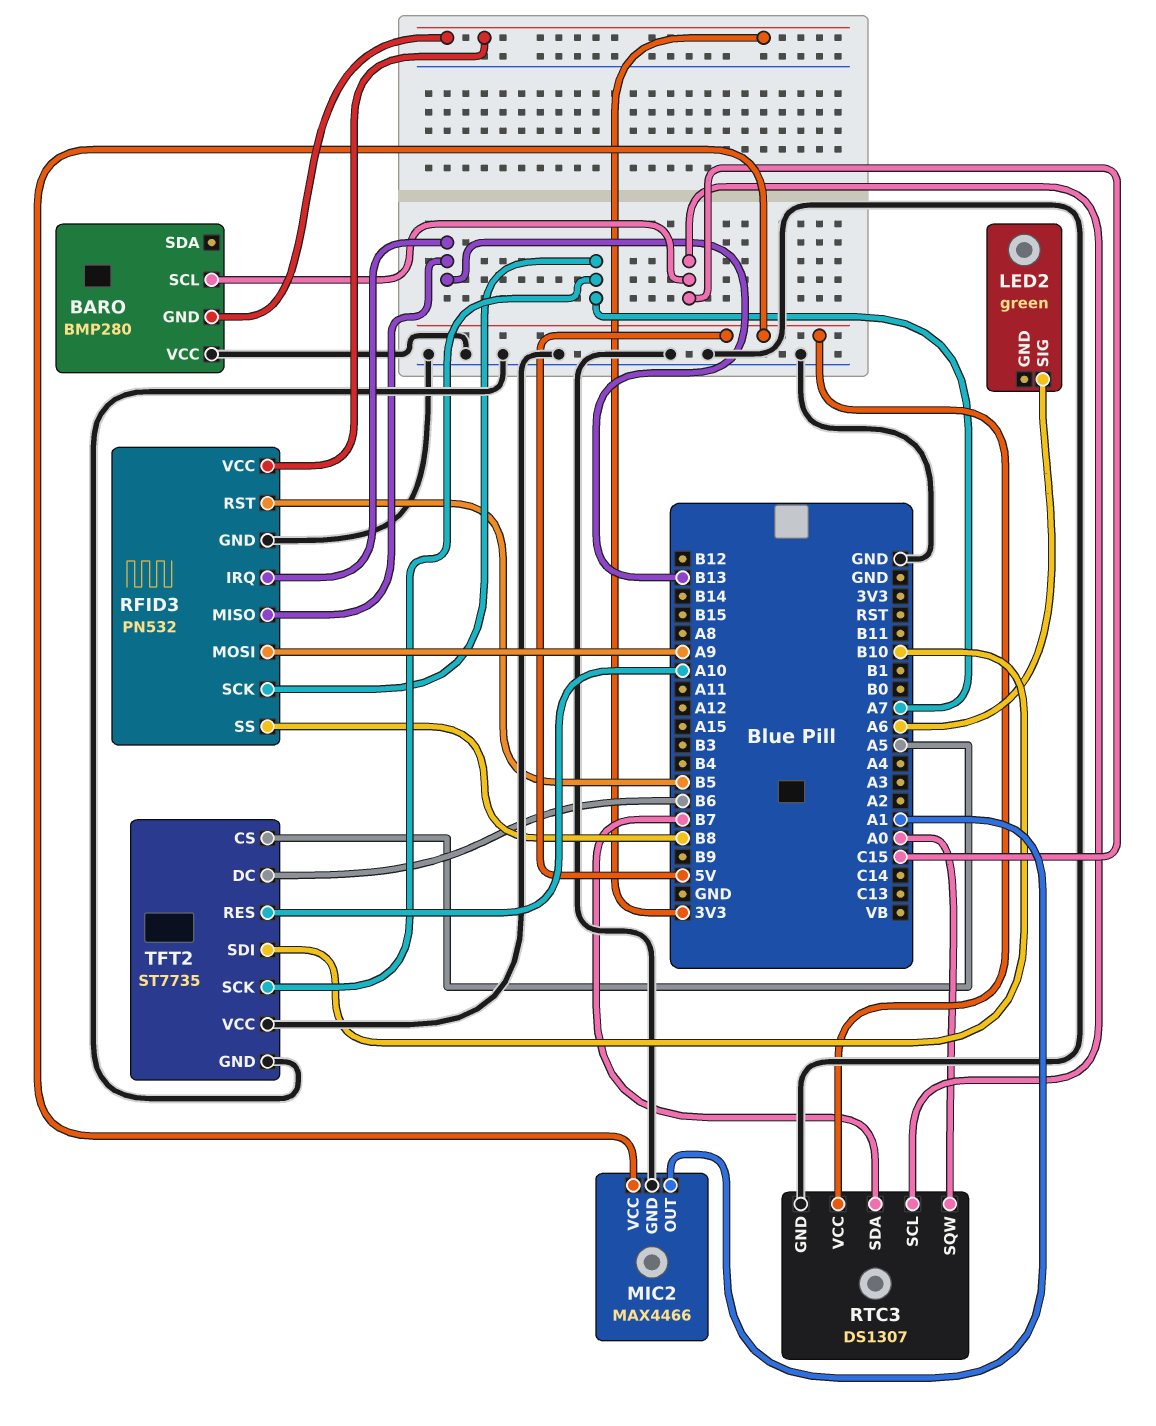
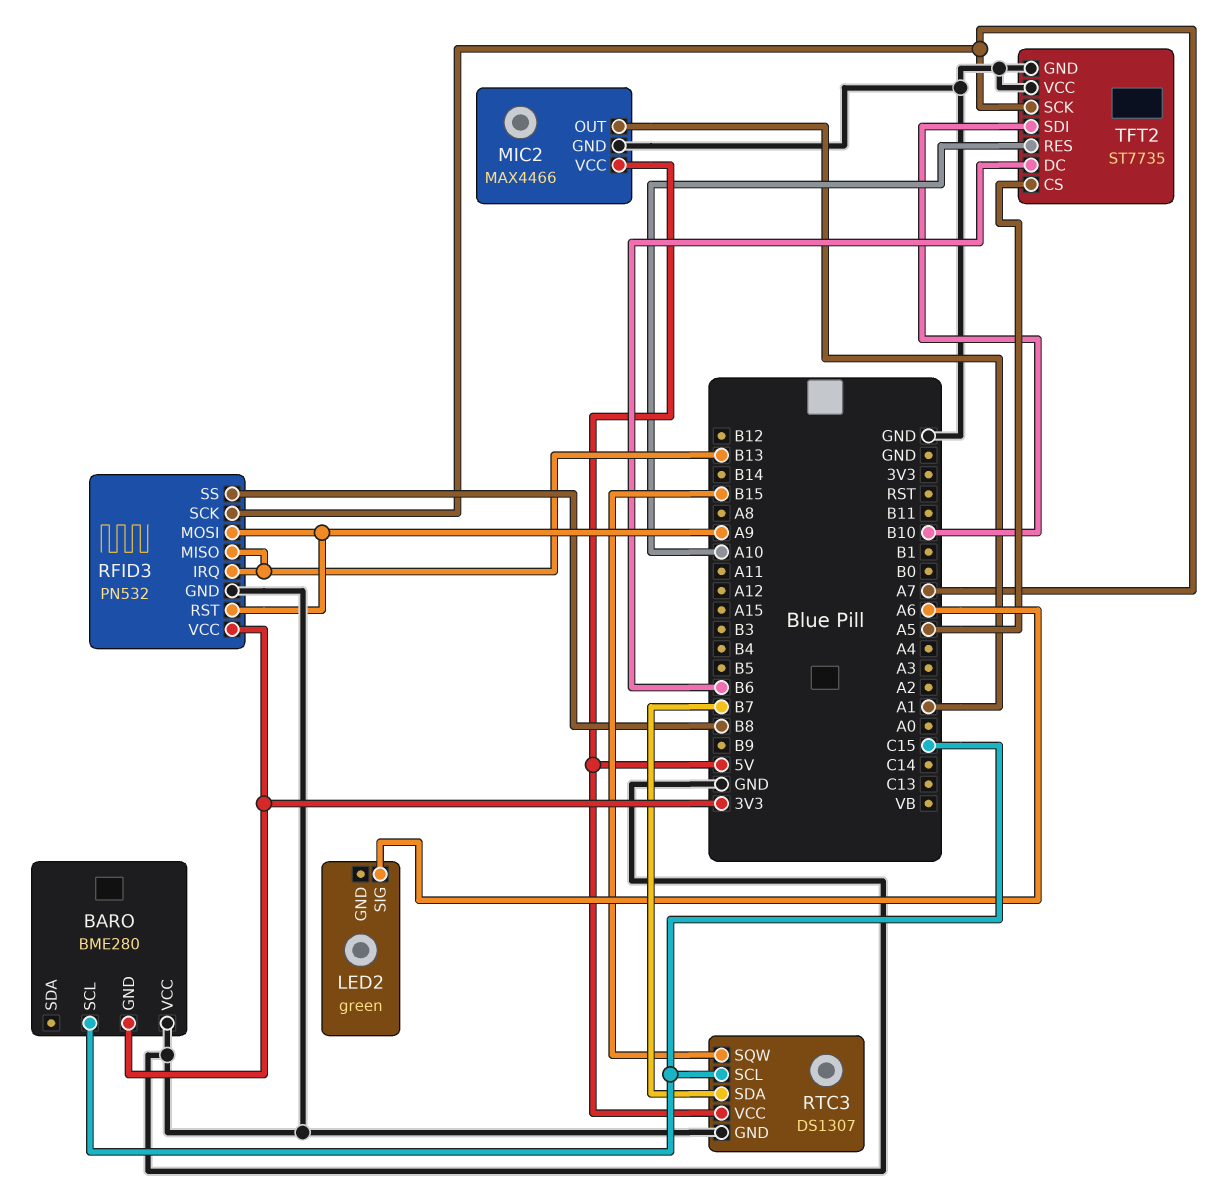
BARO: BMP280 -> BME280
RFID3 pin RST: B5 -> A9
RTC3 pin SQW: A0 -> B15

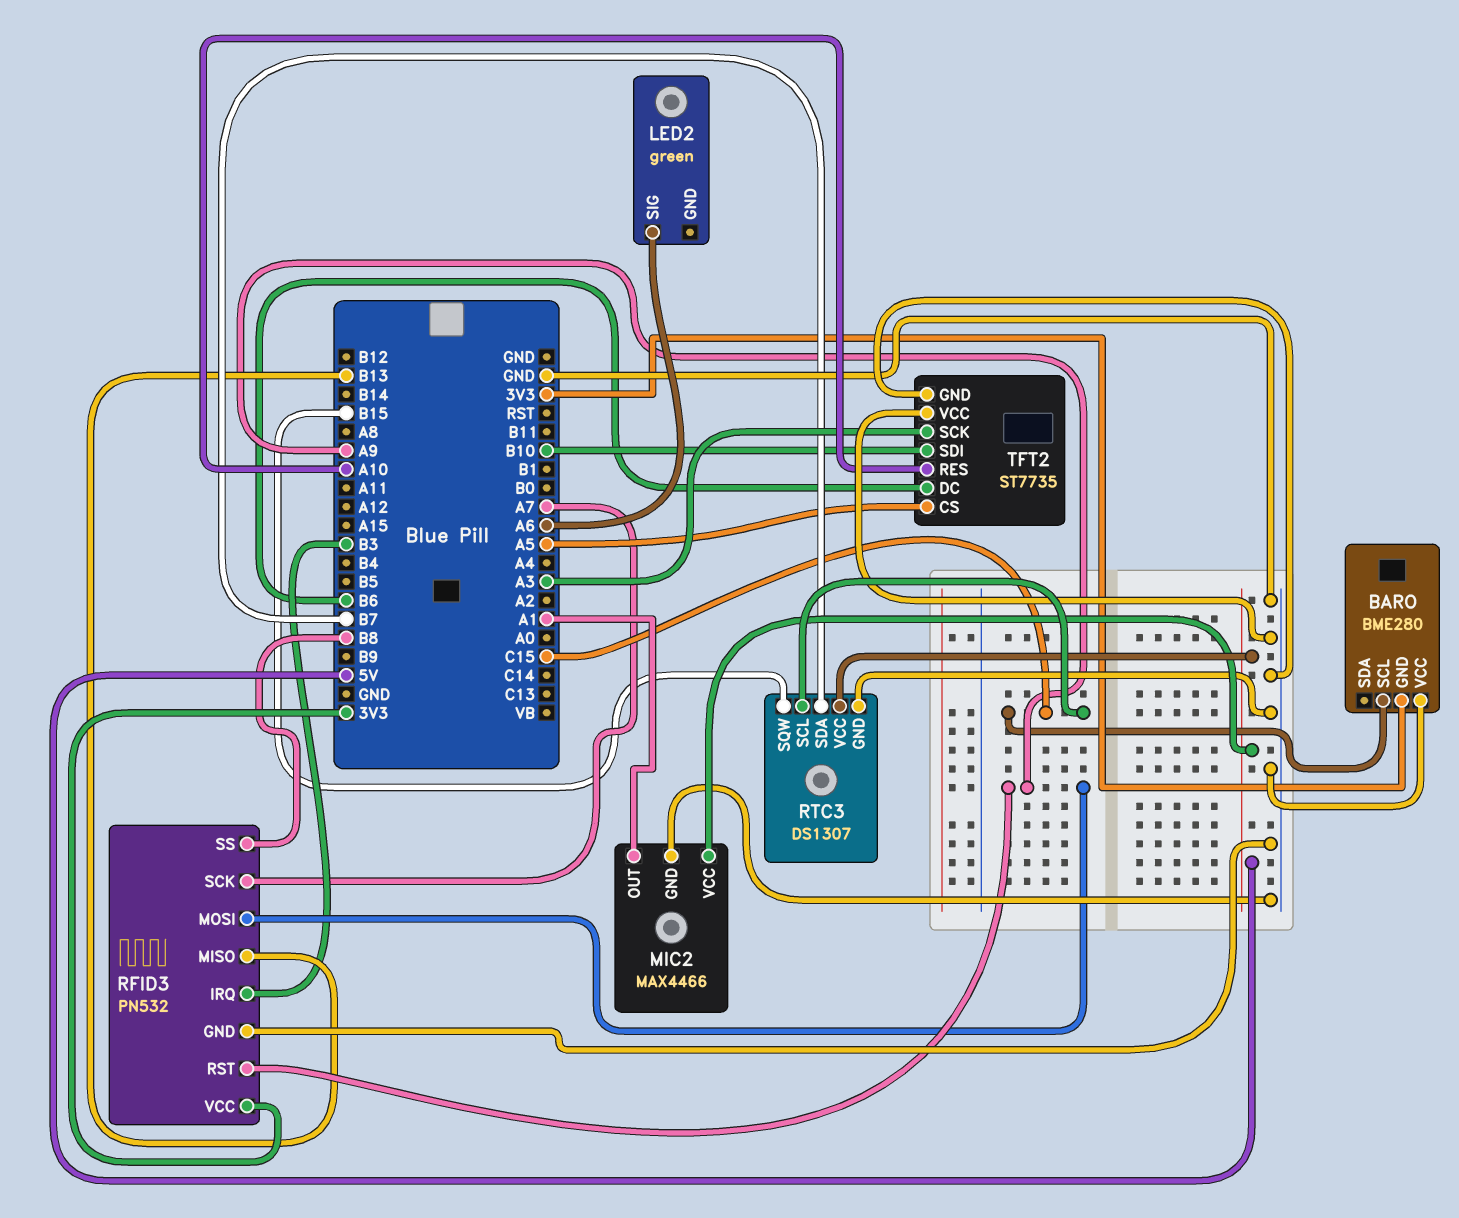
RFID3 pin IRQ: B13 -> B3
TFT2 pin SCK: A7 -> A3

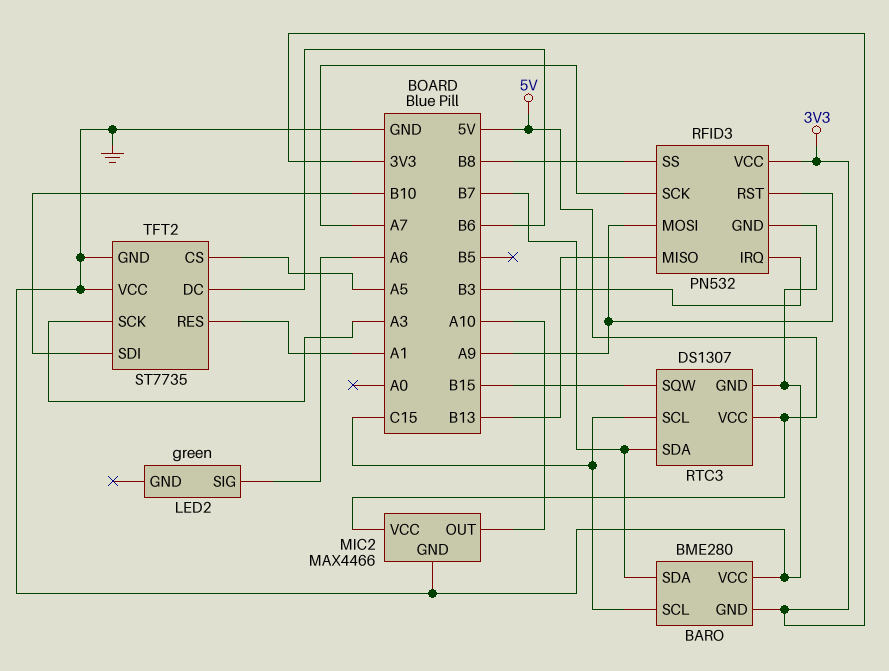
BARO pin SDA: none -> B7
MIC2 pin OUT: A1 -> A10
TFT2 pin RES: A10 -> A1

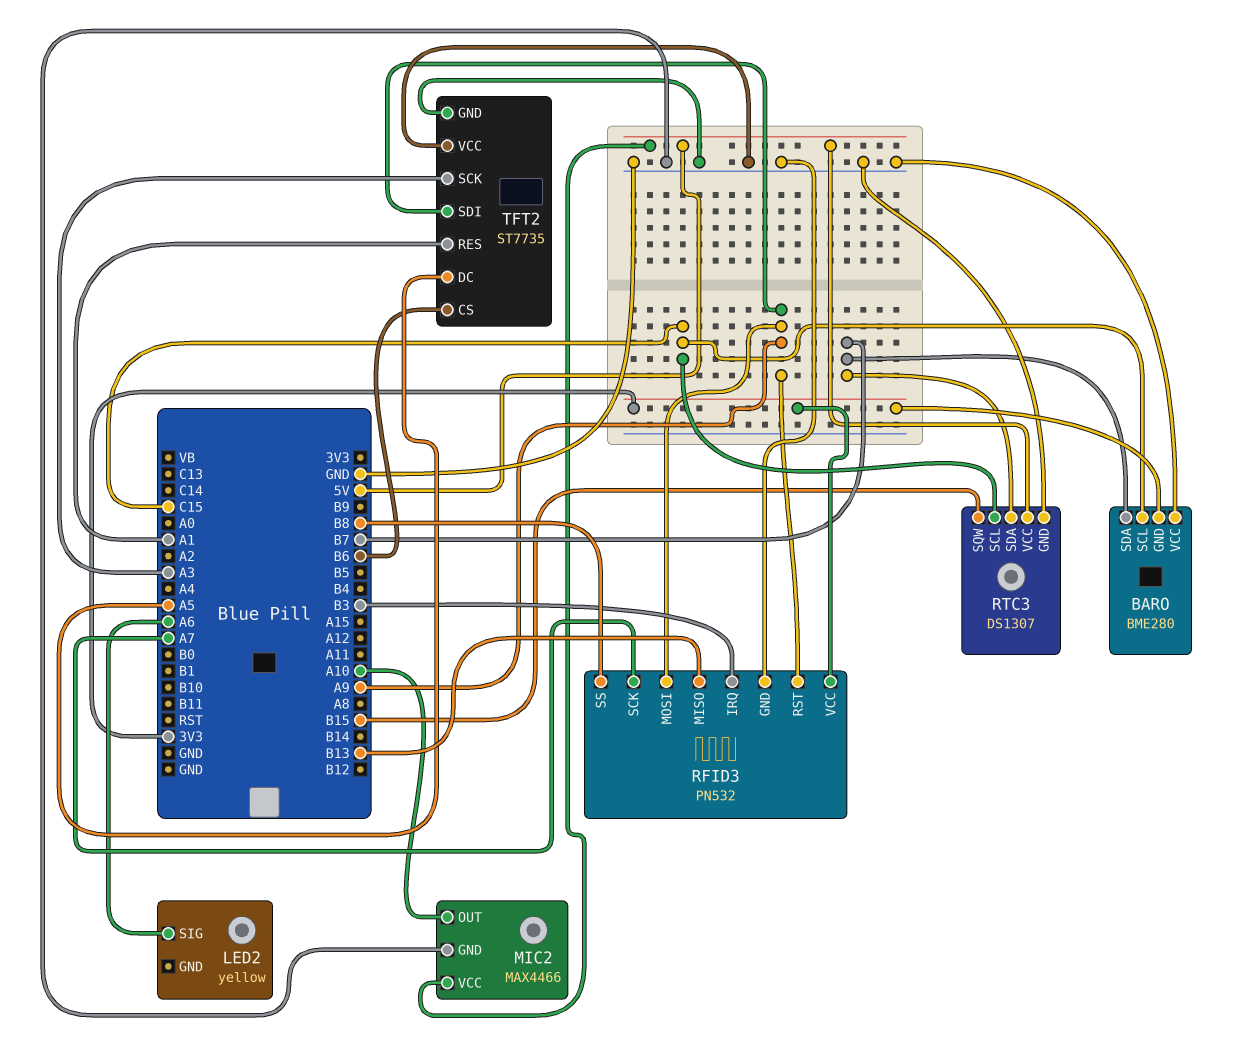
LED2: green -> yellow
TFT2 pin CS: A5 -> B6
TFT2 pin DC: B6 -> A5
TFT2 pin SDI: B10 -> A9

